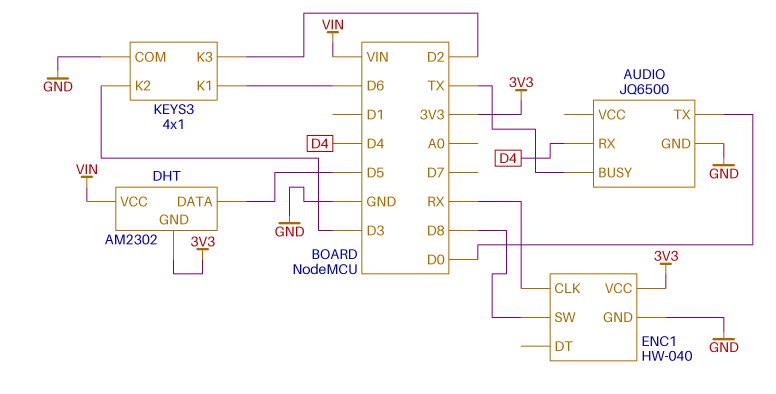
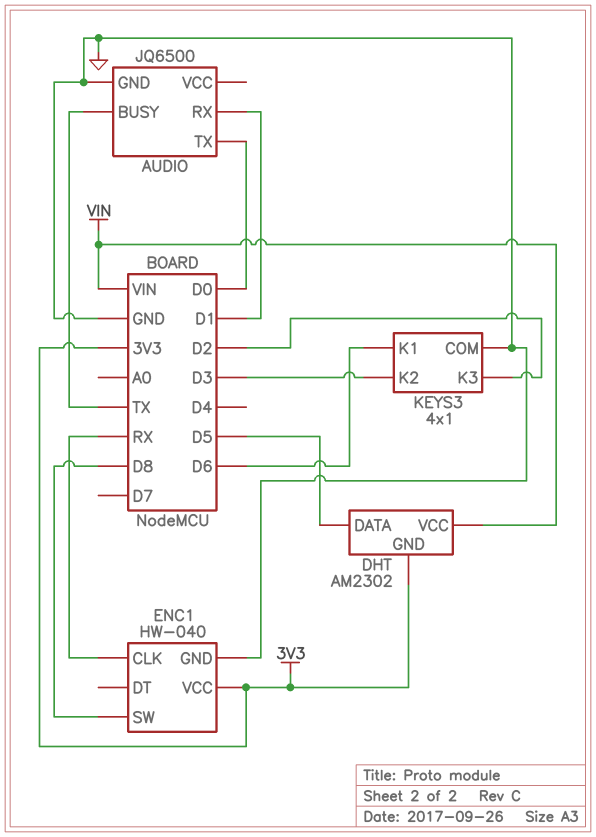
AUDIO pin RX: D4 -> D1

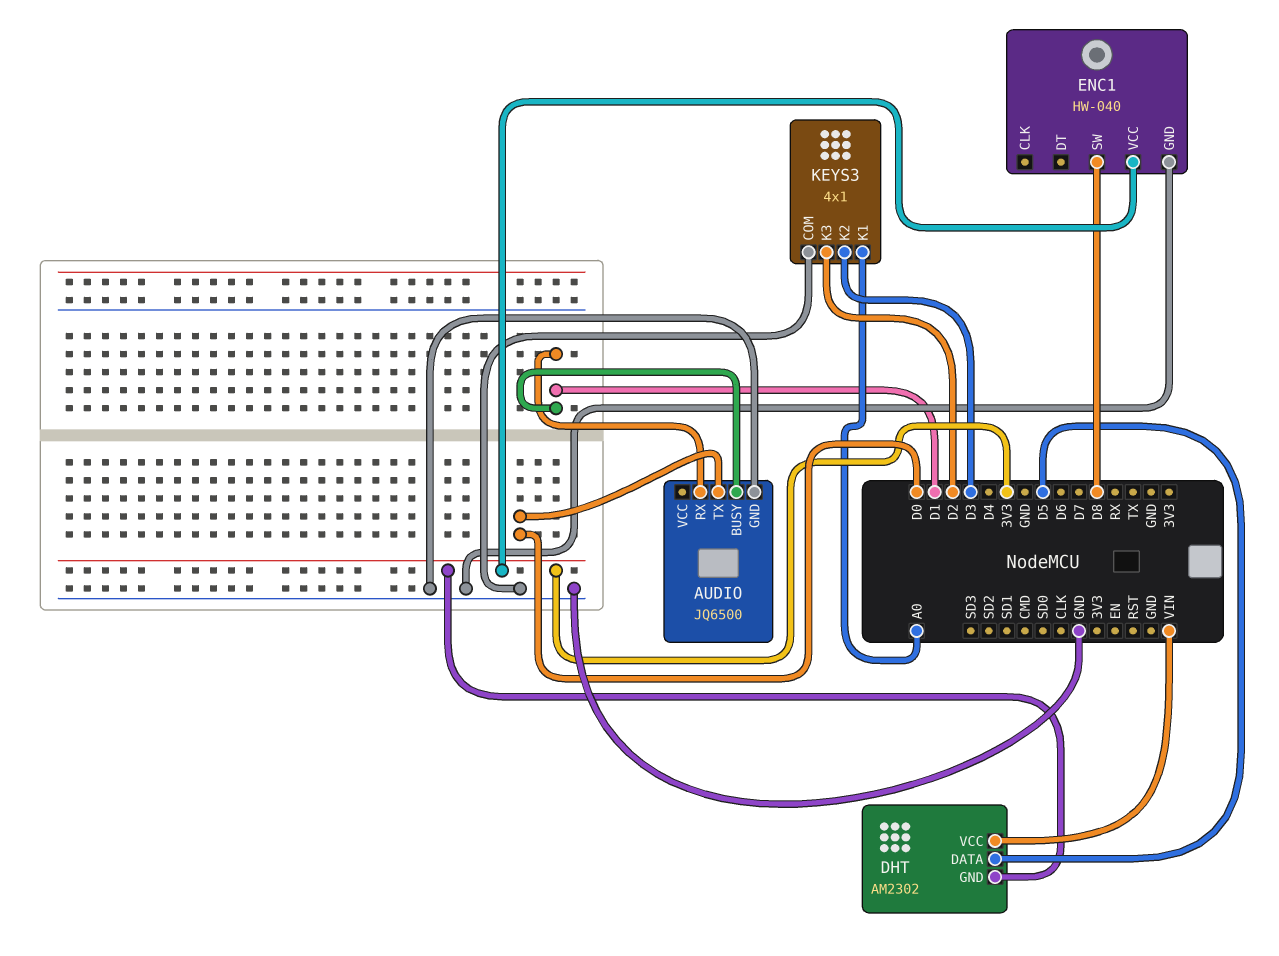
AUDIO pin BUSY: TX -> D1
ENC1 pin CLK: RX -> none
KEYS3 pin K1: D6 -> A0

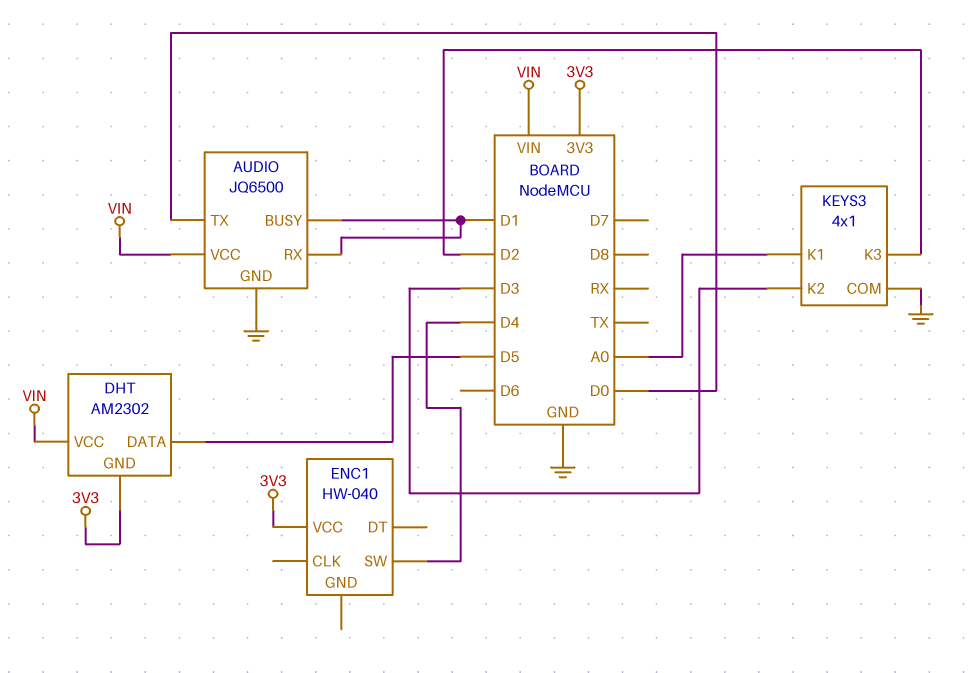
AUDIO pin VCC: none -> VIN
ENC1 pin GND: GND -> none
ENC1 pin SW: D8 -> D4

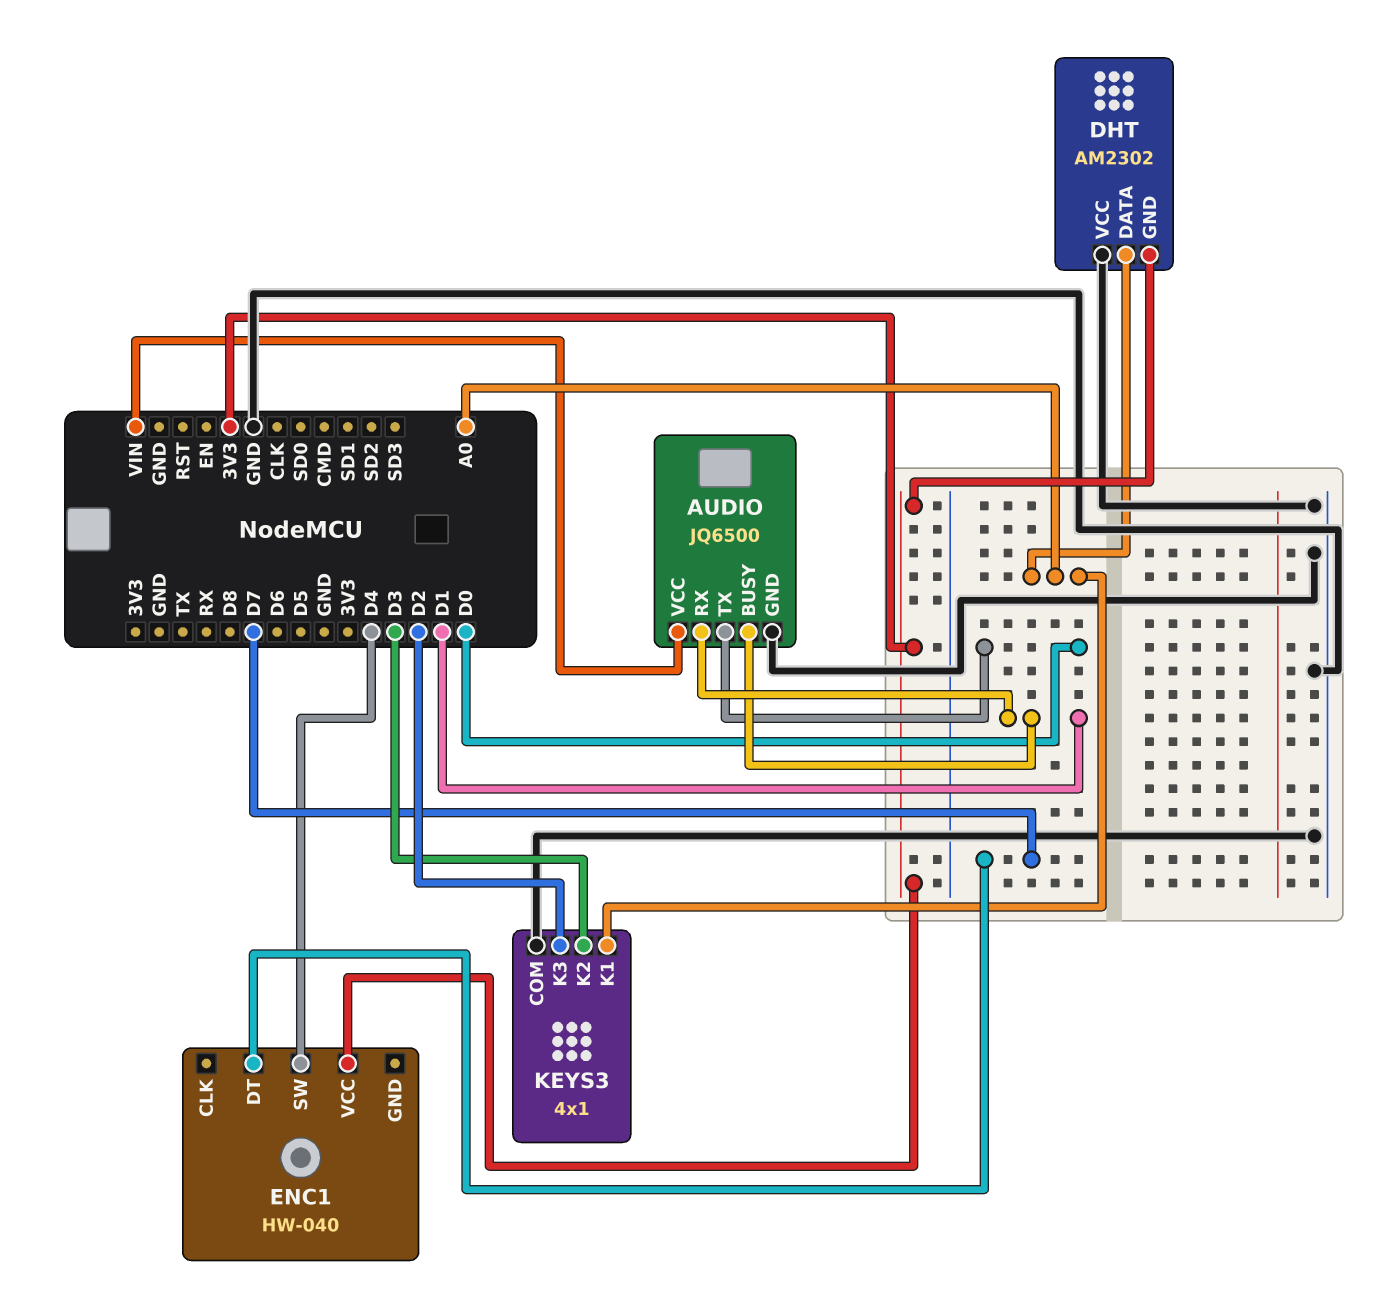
DHT pin DATA: D5 -> A0
DHT pin VCC: VIN -> GND
ENC1 pin DT: none -> D7

